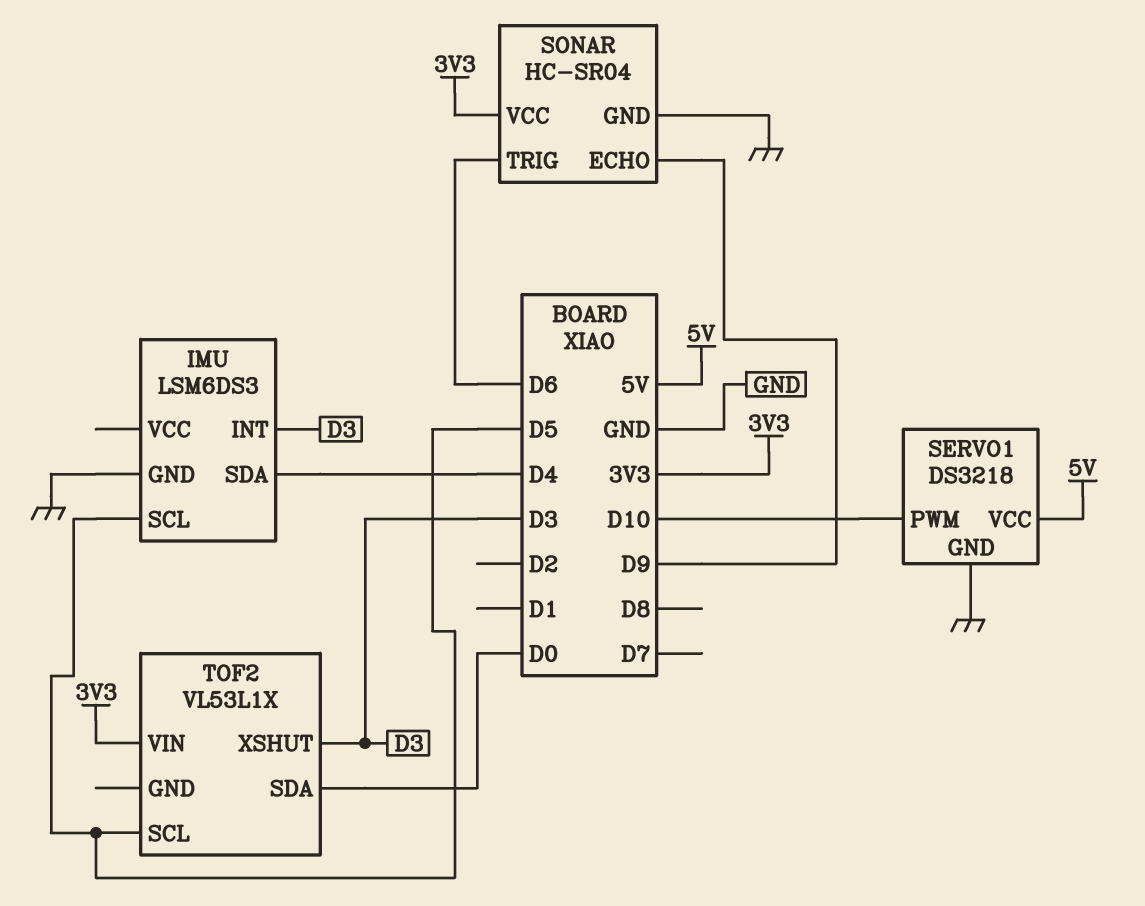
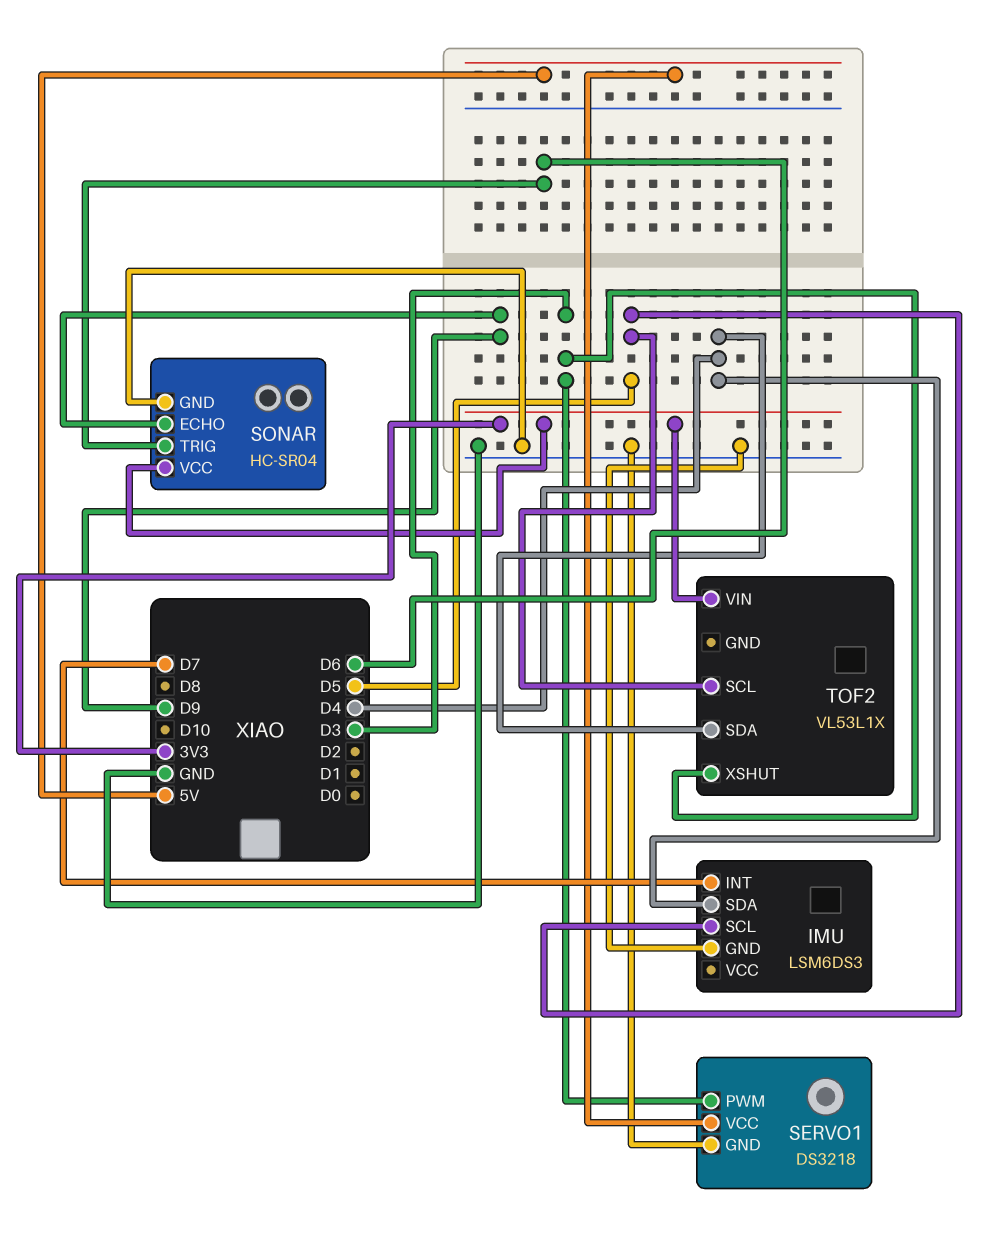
IMU pin INT: D3 -> D7
SERVO1 pin PWM: D10 -> D3
TOF2 pin SDA: D0 -> D4

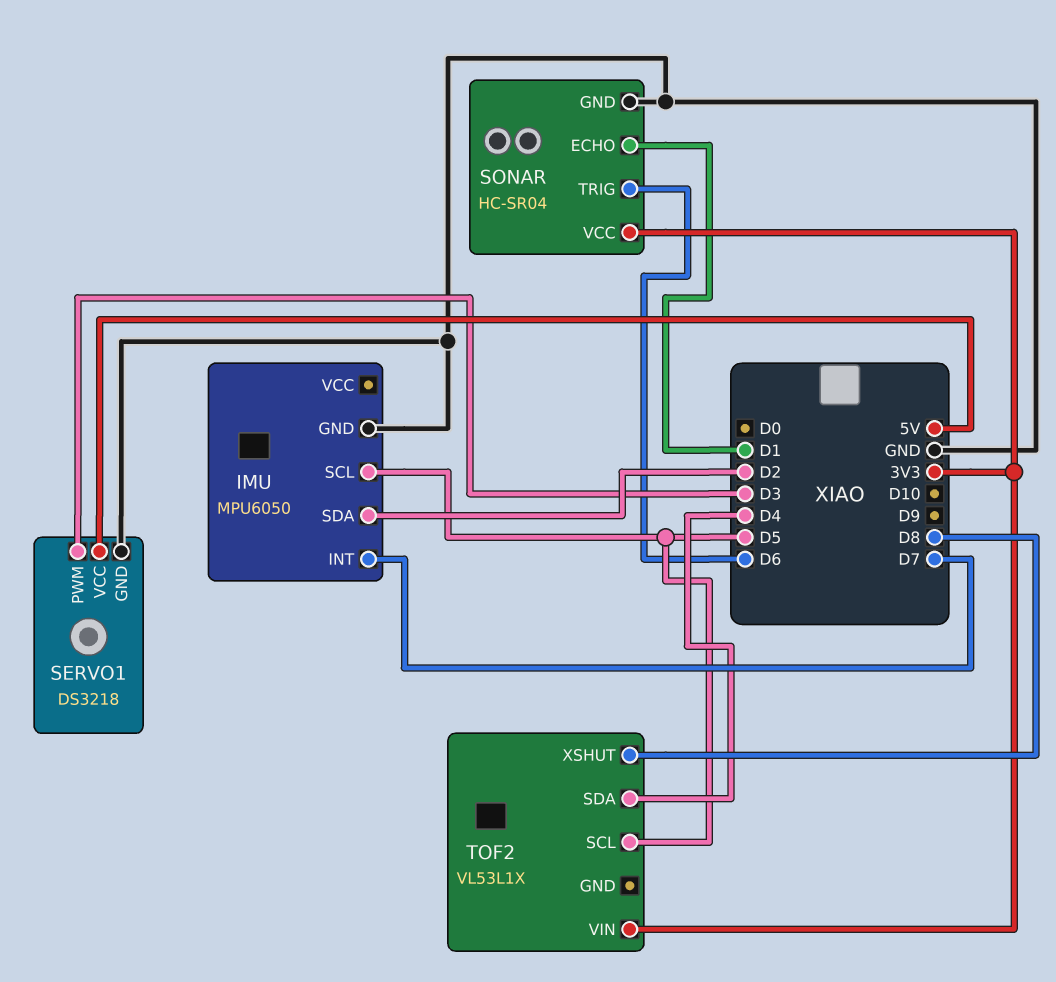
IMU: LSM6DS3 -> MPU6050
IMU pin SDA: D4 -> D2
SONAR pin ECHO: D9 -> D1
TOF2 pin XSHUT: D3 -> D8

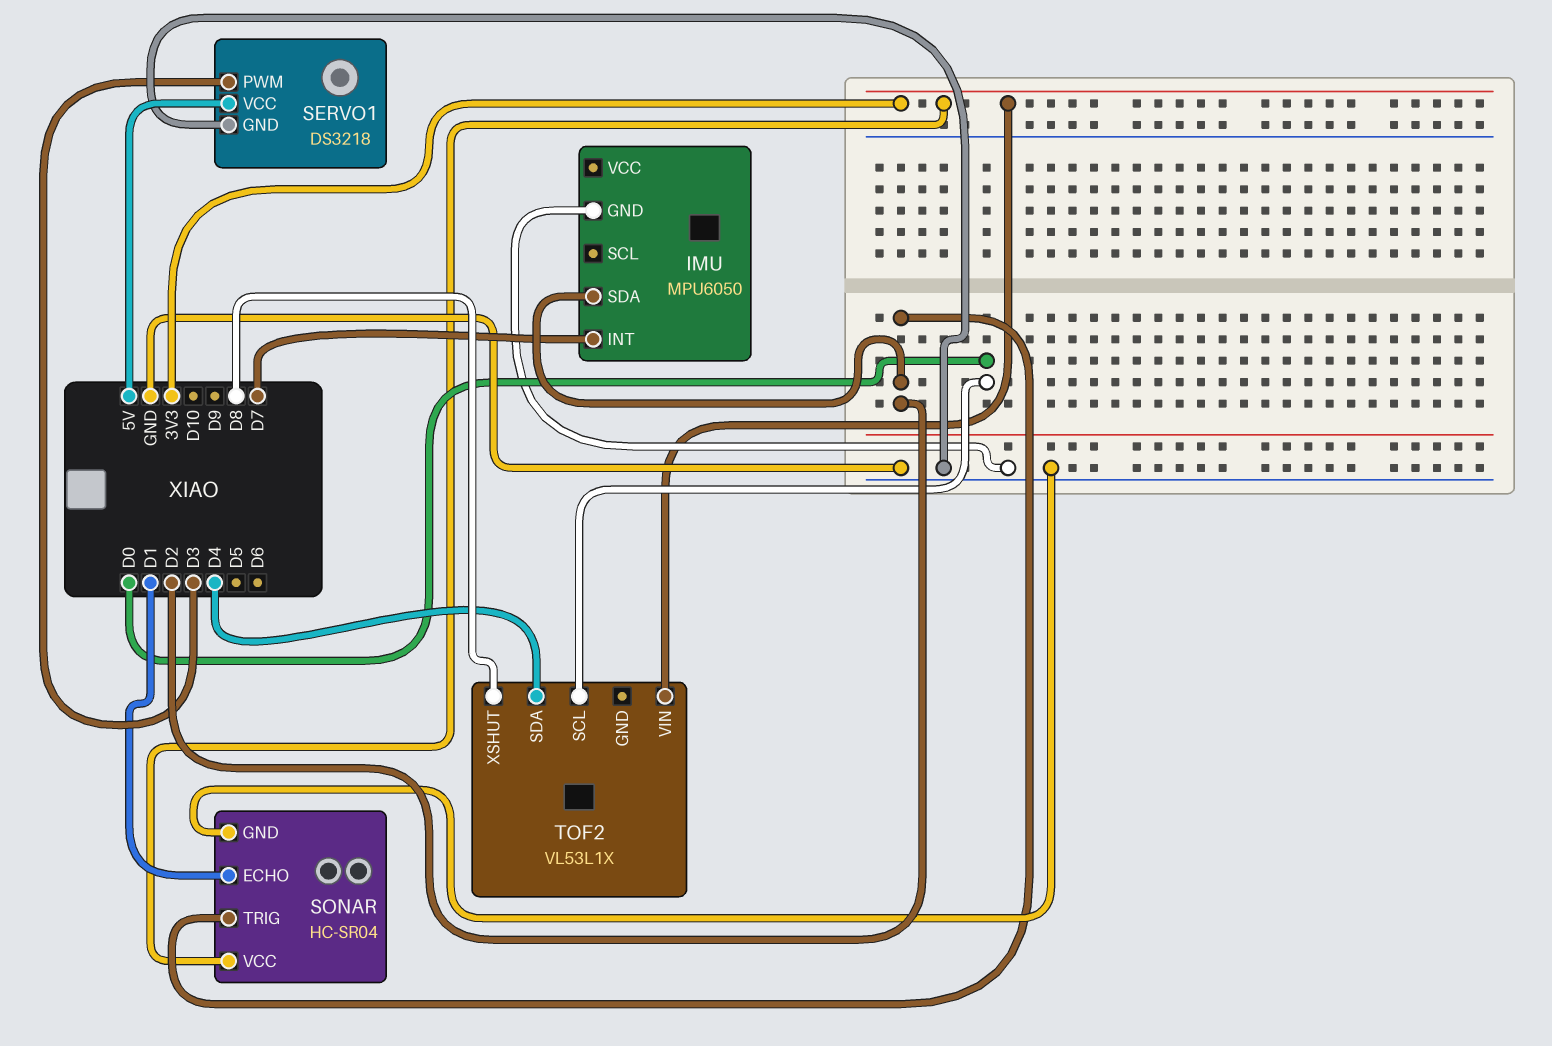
IMU pin SCL: D5 -> none
SONAR pin TRIG: D6 -> D2
TOF2 pin SCL: D5 -> D0

